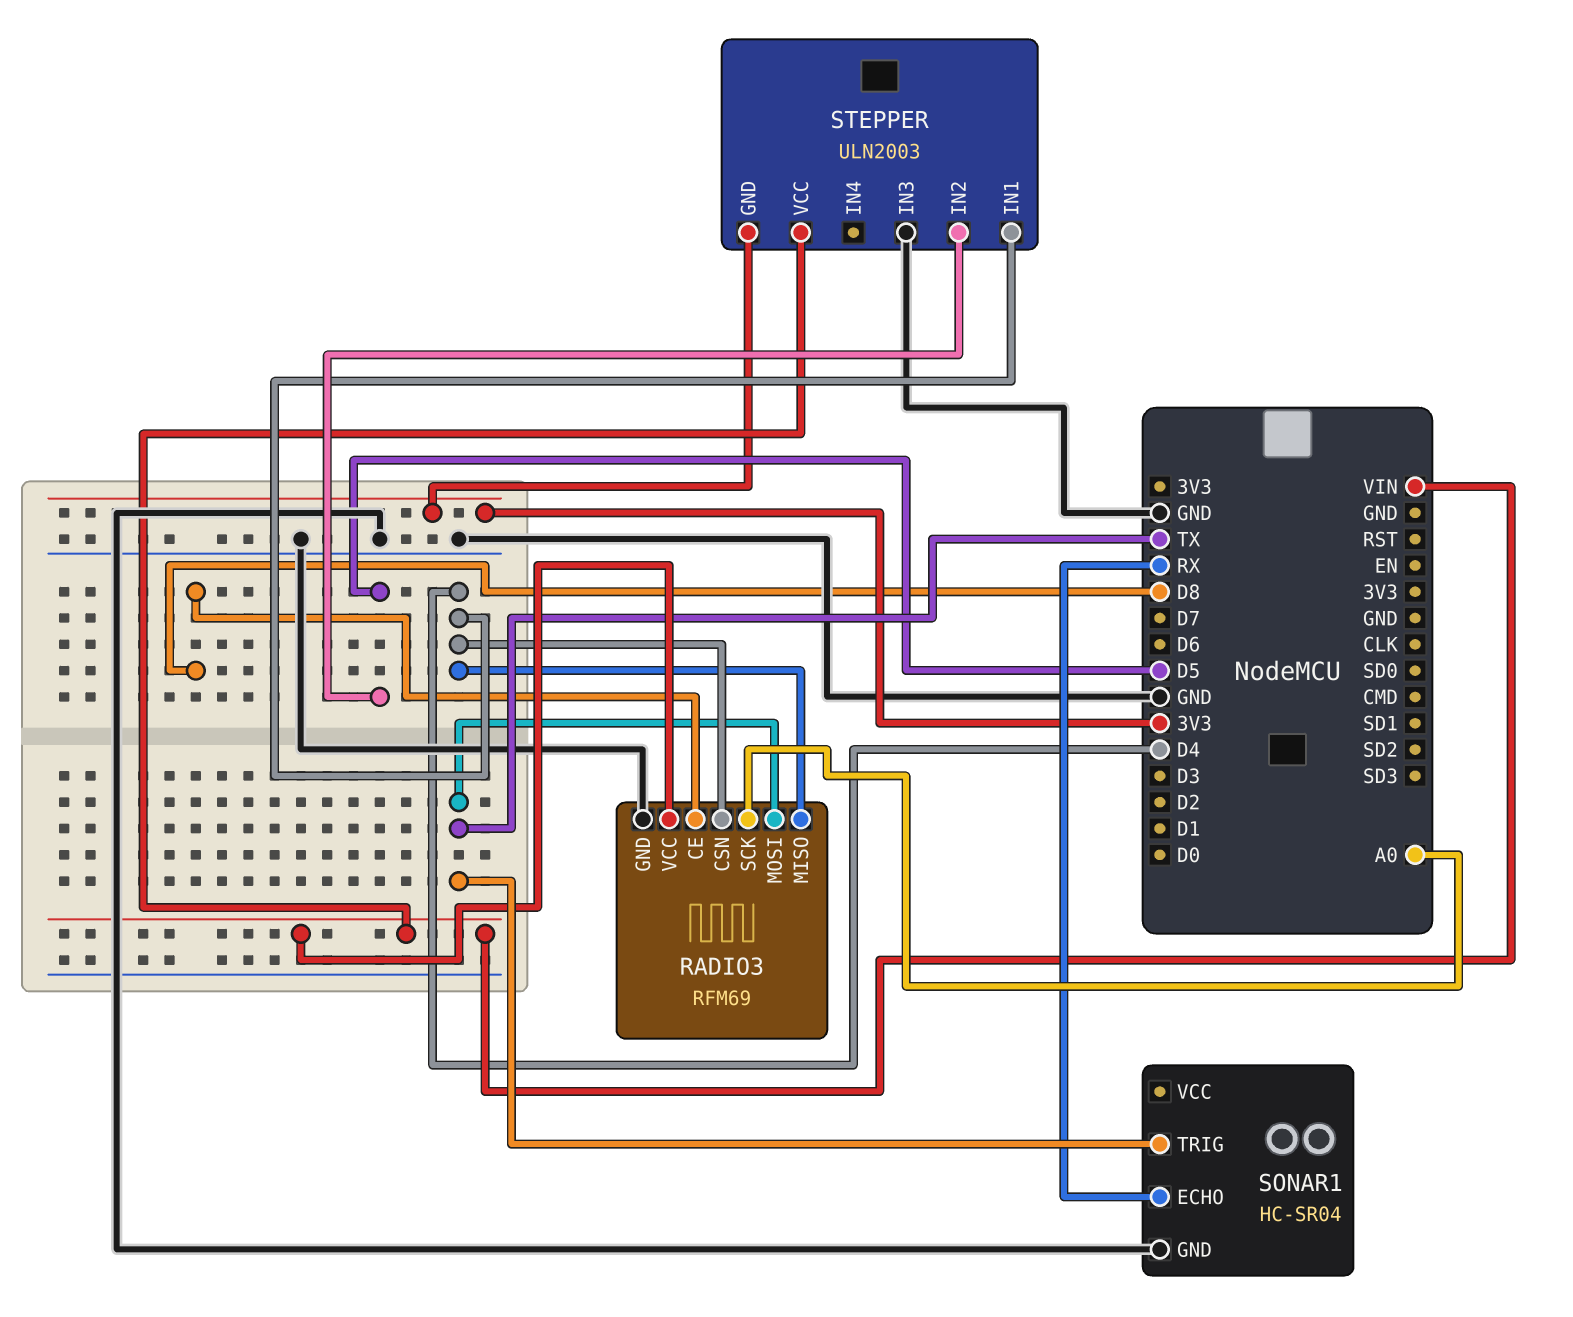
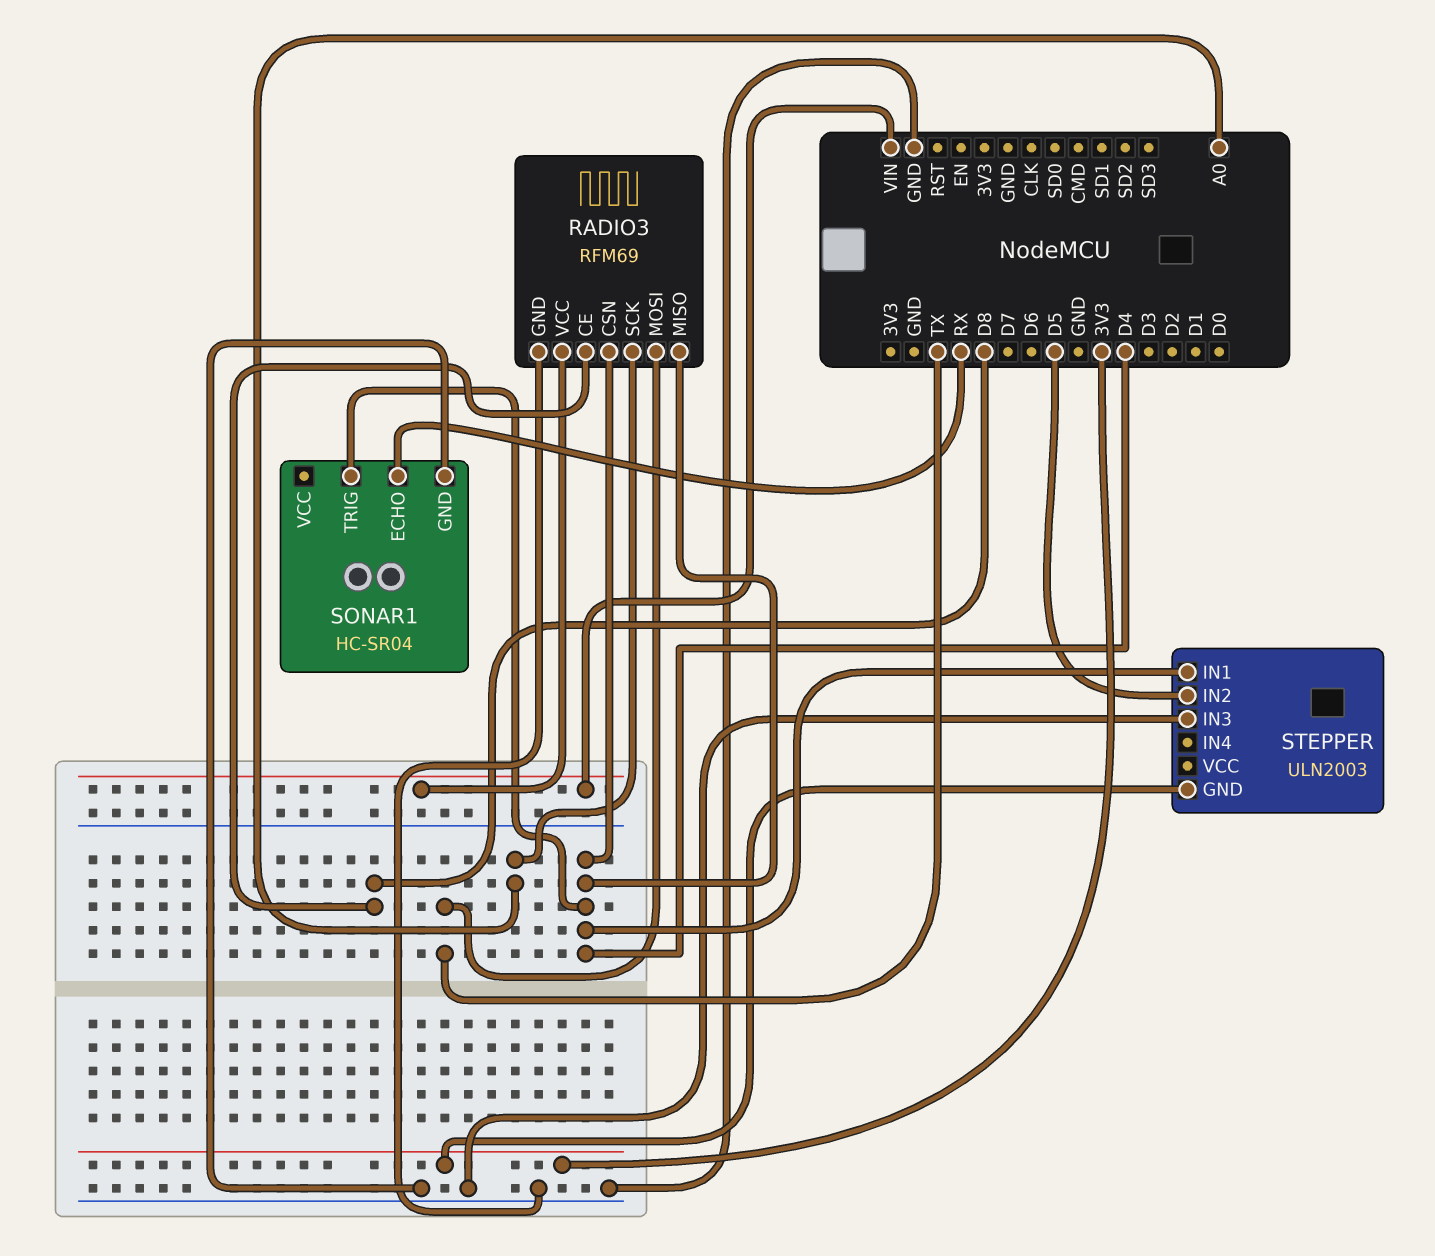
SONAR1 pin TRIG: TX -> D4
STEPPER pin VCC: VIN -> none

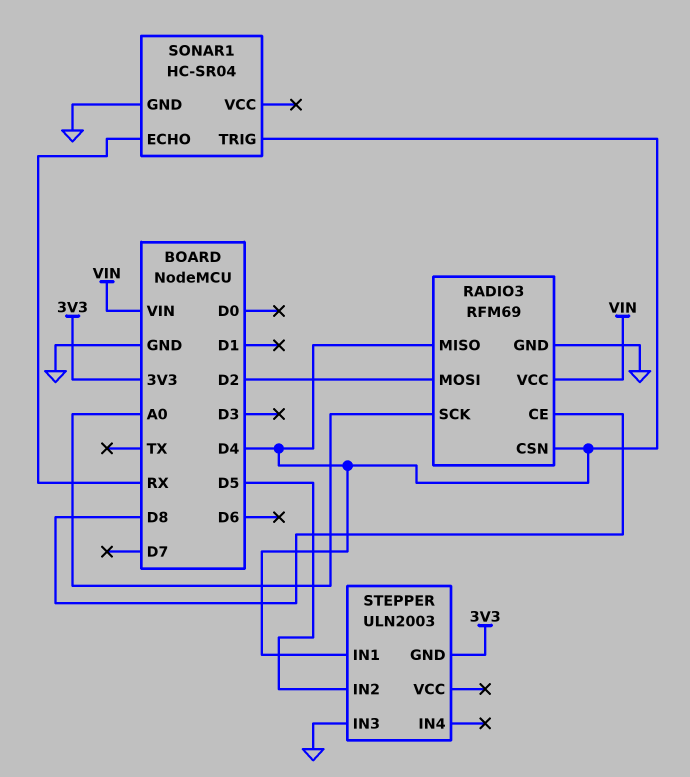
RADIO3 pin MOSI: TX -> D2

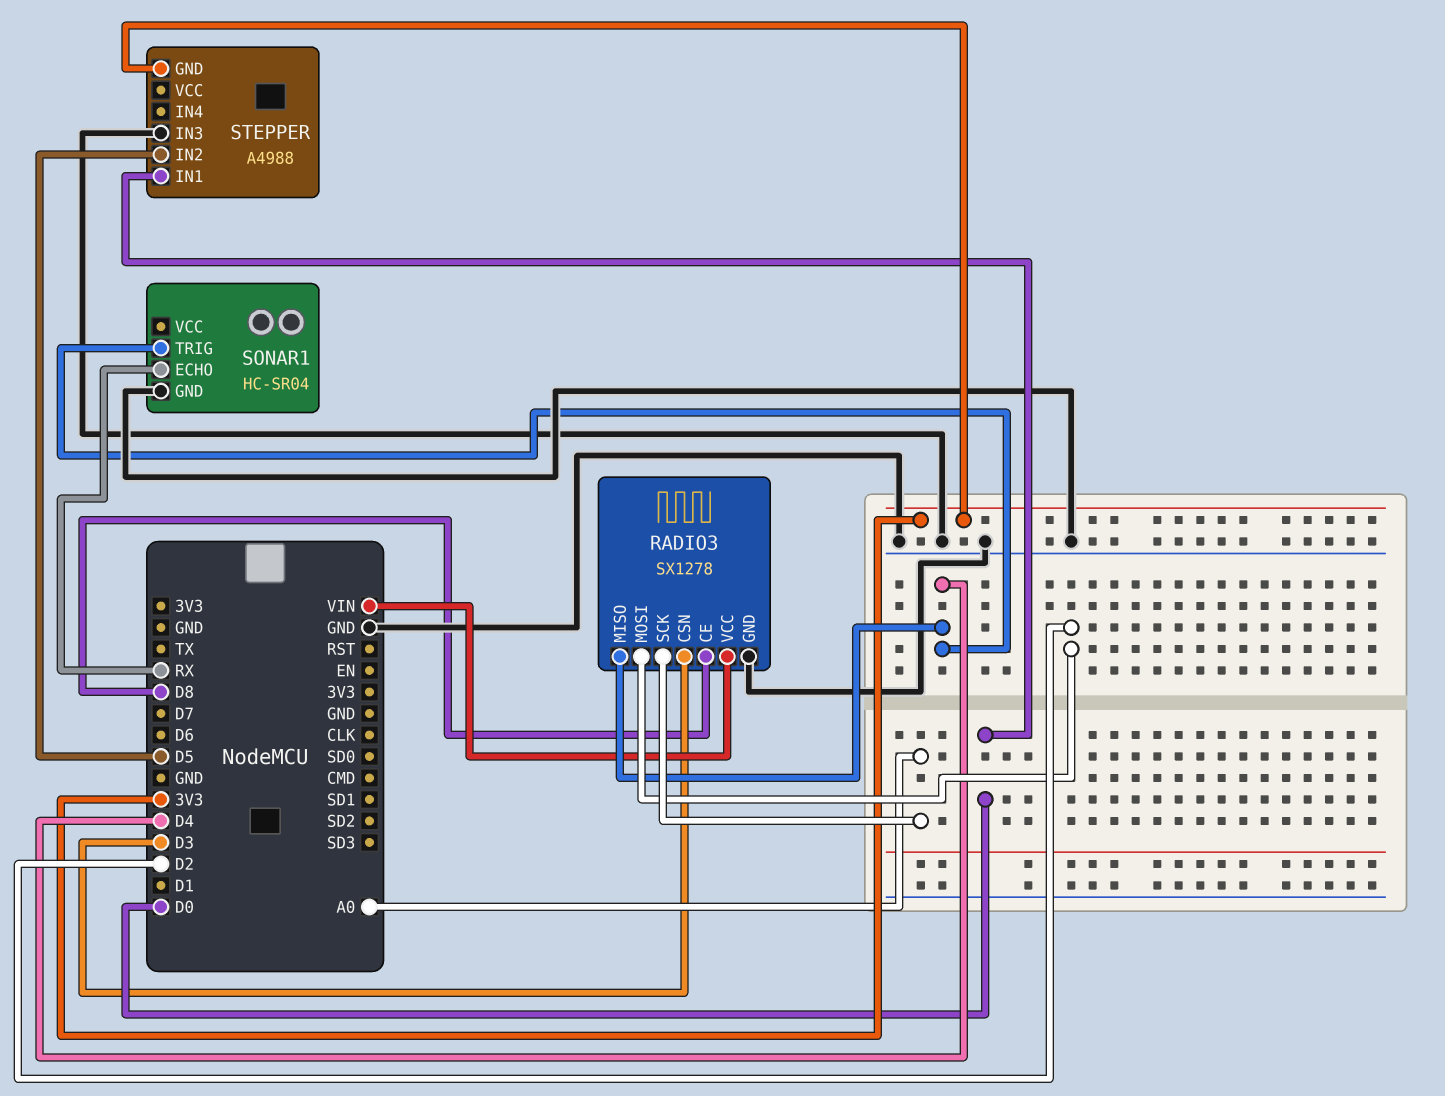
RADIO3: RFM69 -> SX1278
RADIO3 pin CSN: D4 -> D3
STEPPER: ULN2003 -> A4988
STEPPER pin IN1: D4 -> D0

